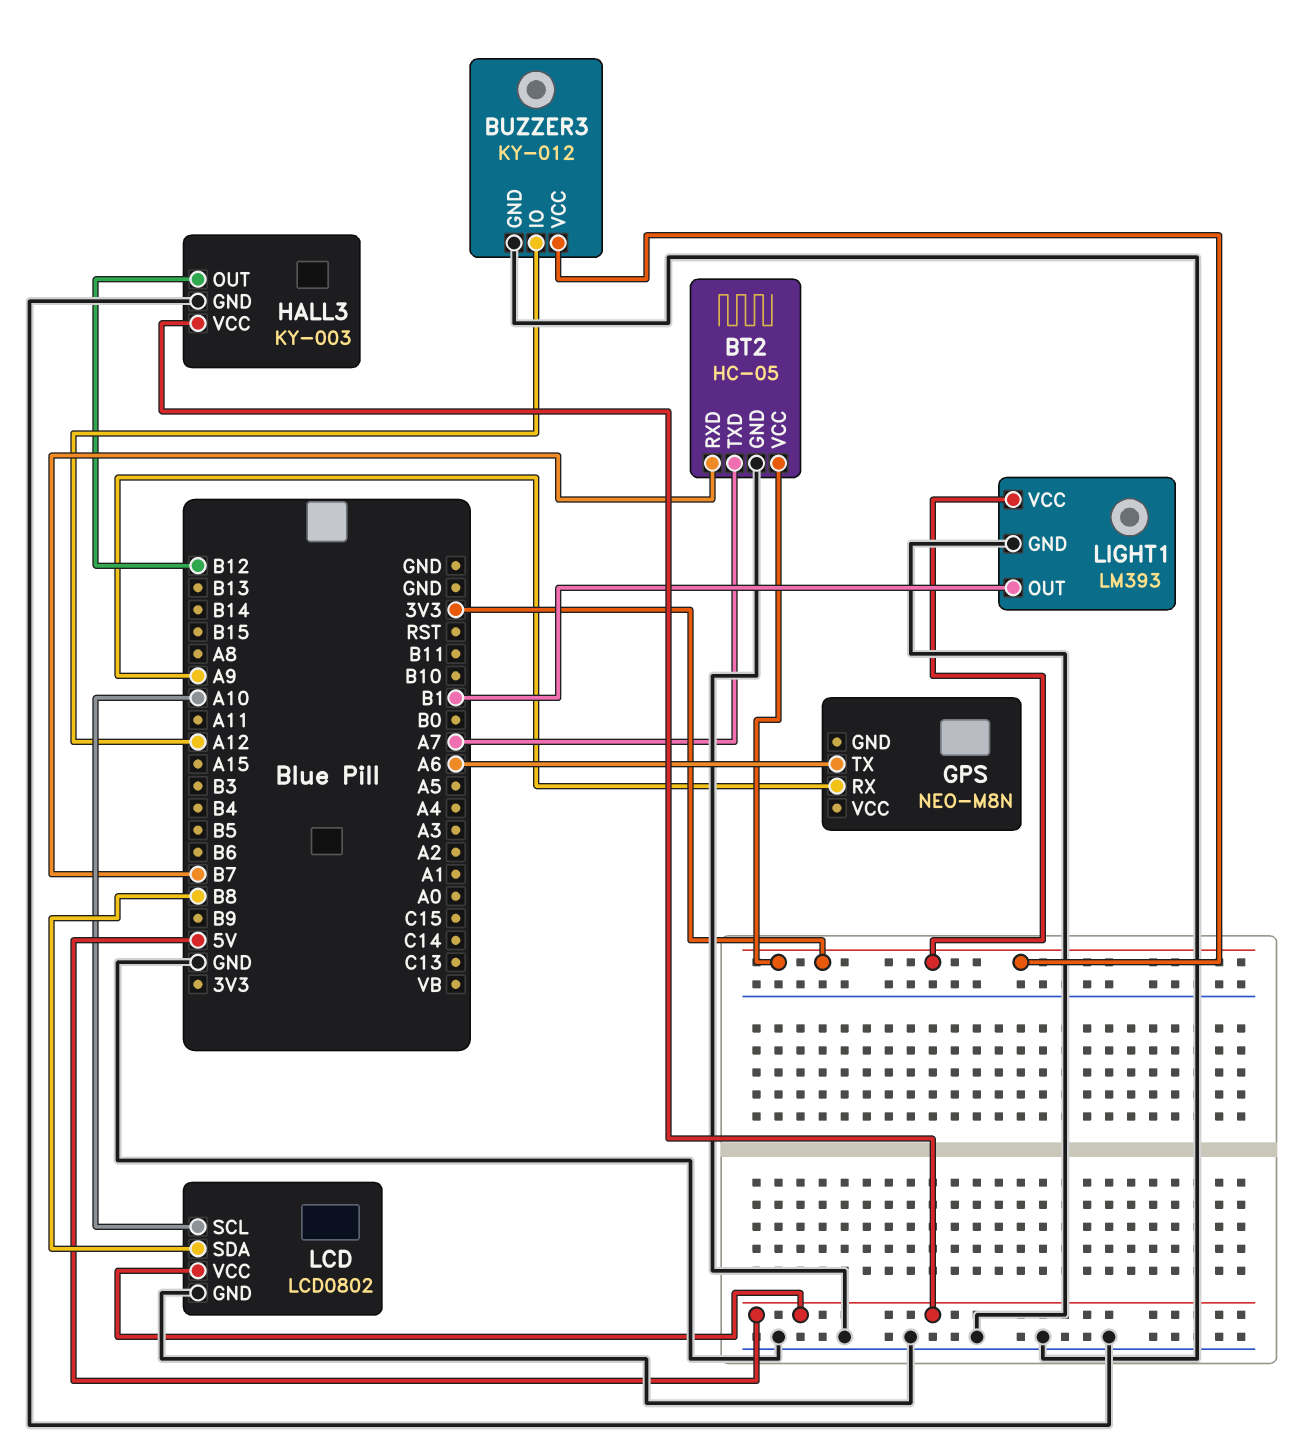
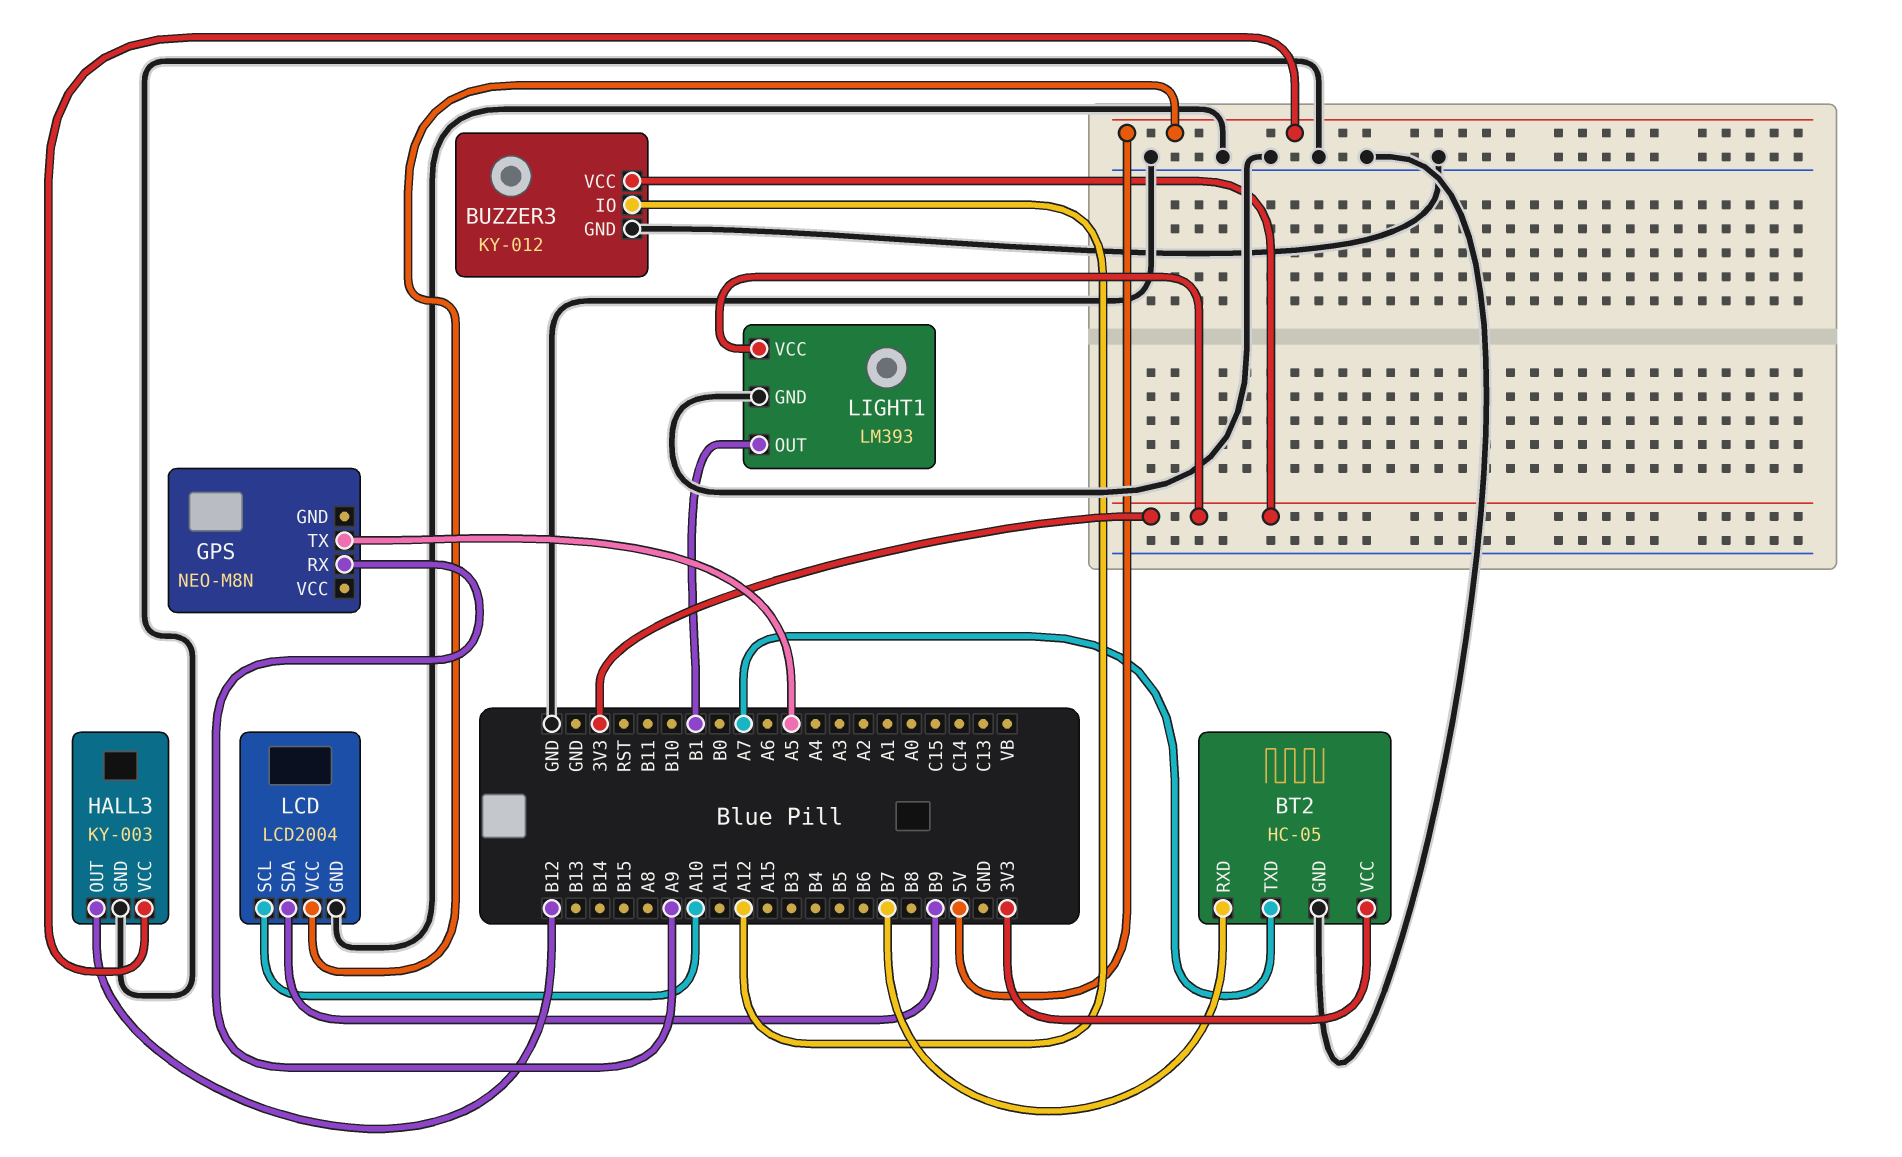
GPS pin TX: A6 -> A5
LCD: LCD0802 -> LCD2004
LCD pin SDA: B8 -> B9

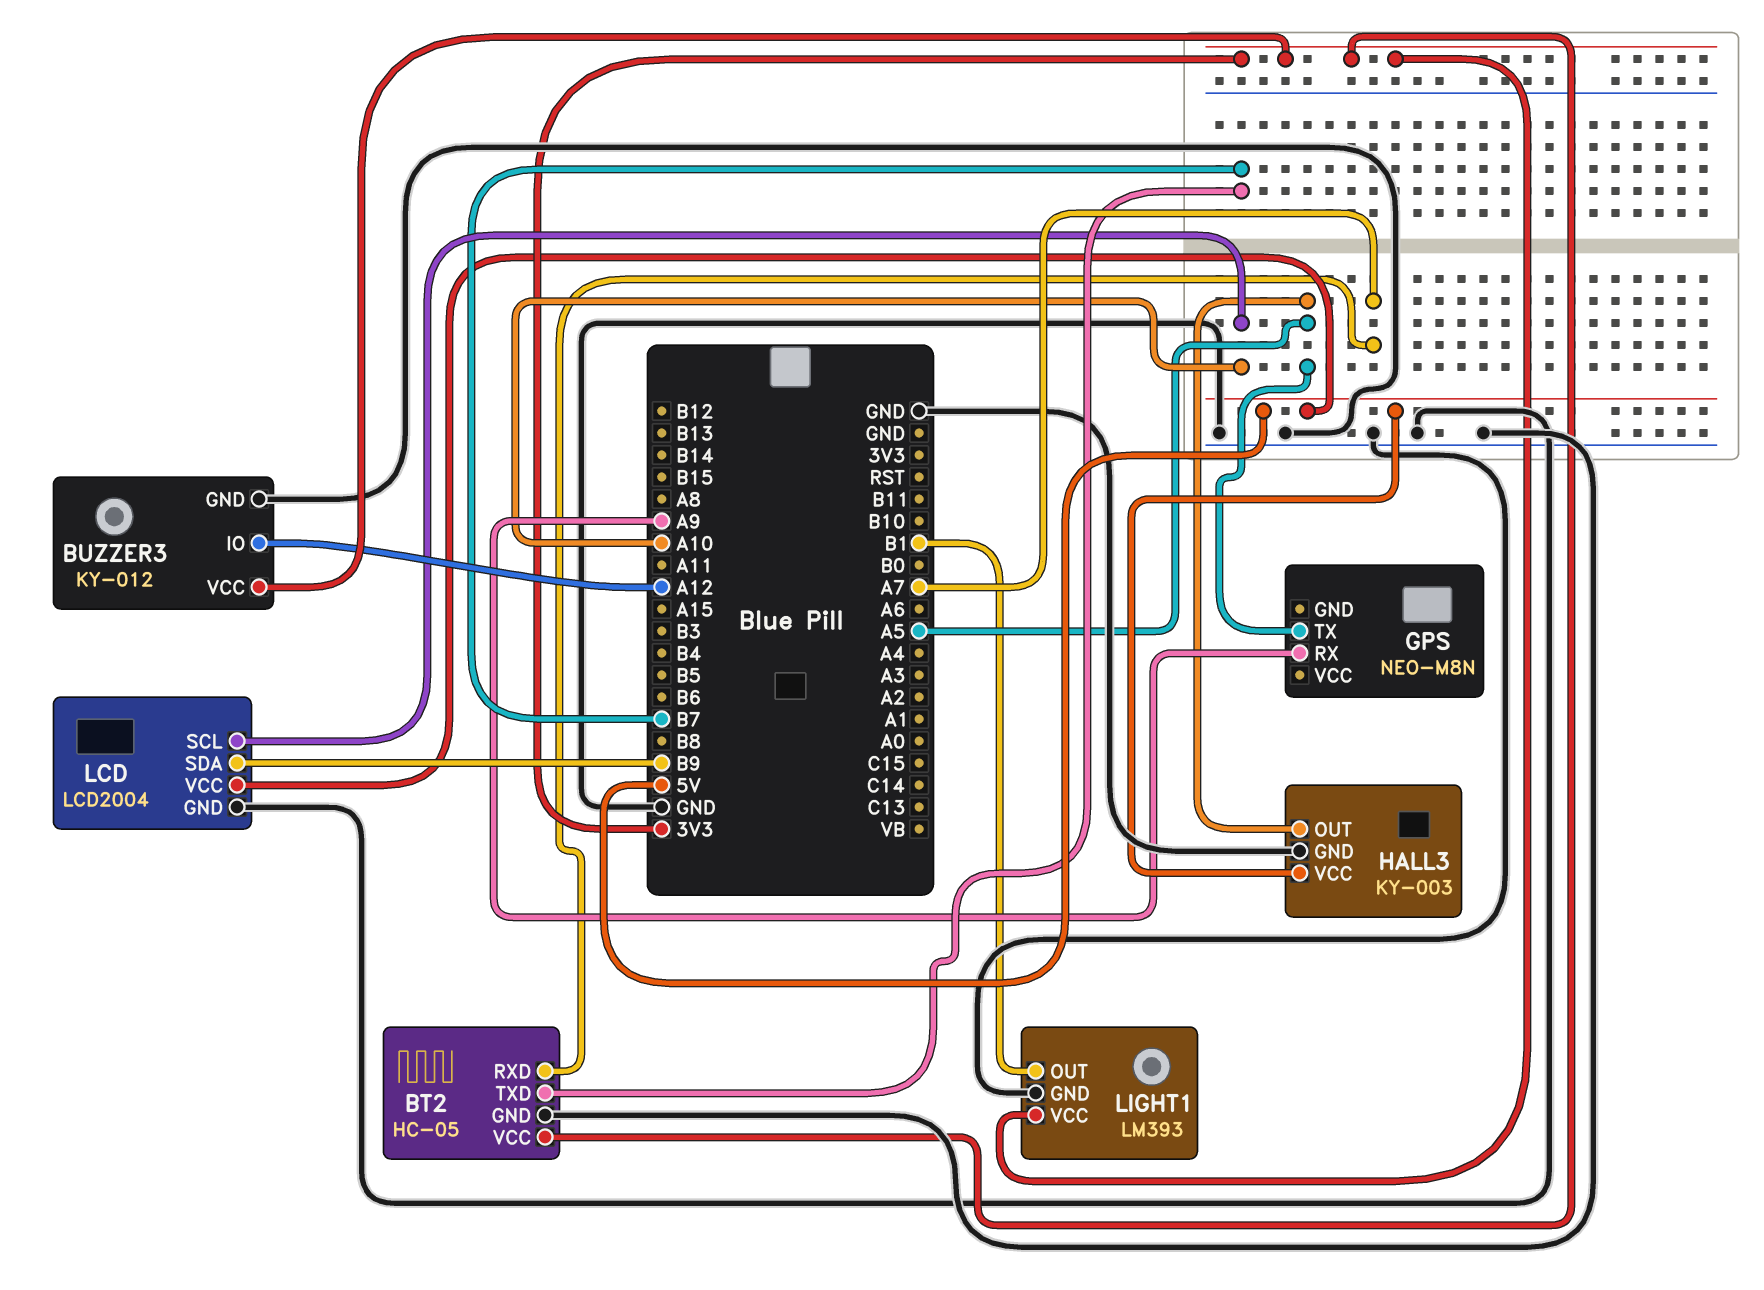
BT2 pin RXD: B7 -> A7
BT2 pin TXD: A7 -> B7
HALL3 pin OUT: B12 -> A5

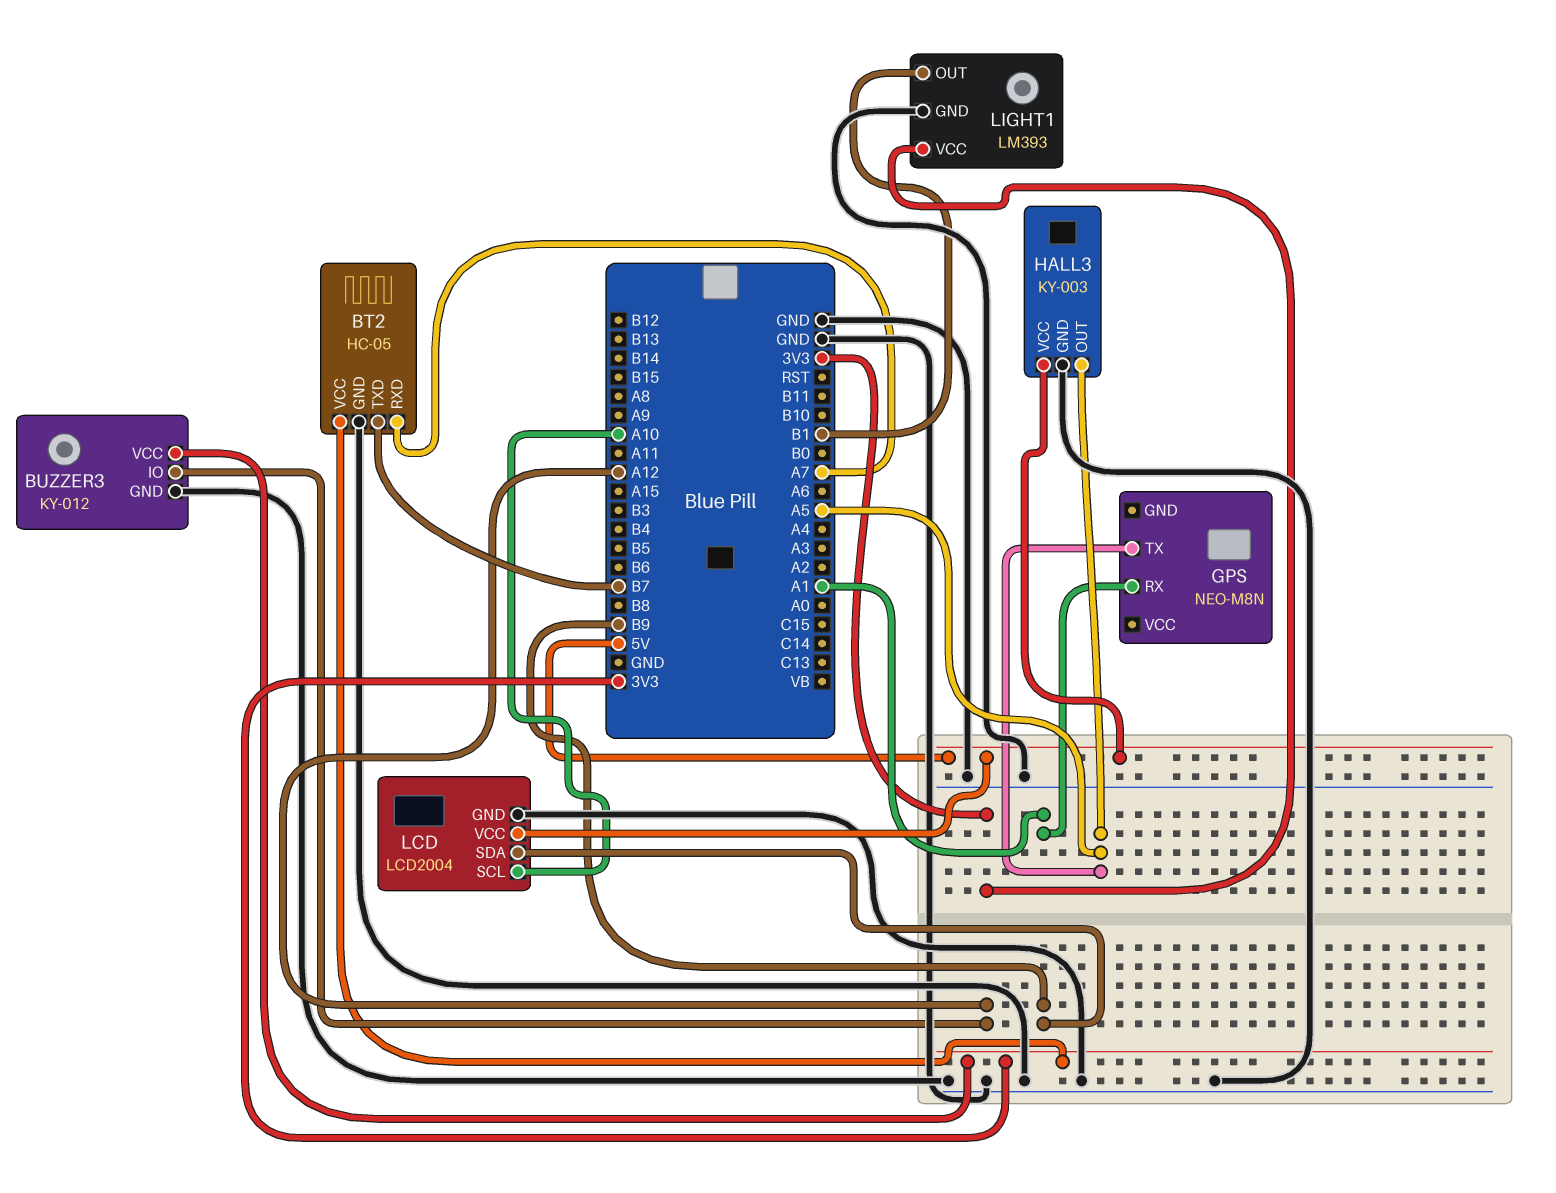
GPS pin RX: A9 -> A1

